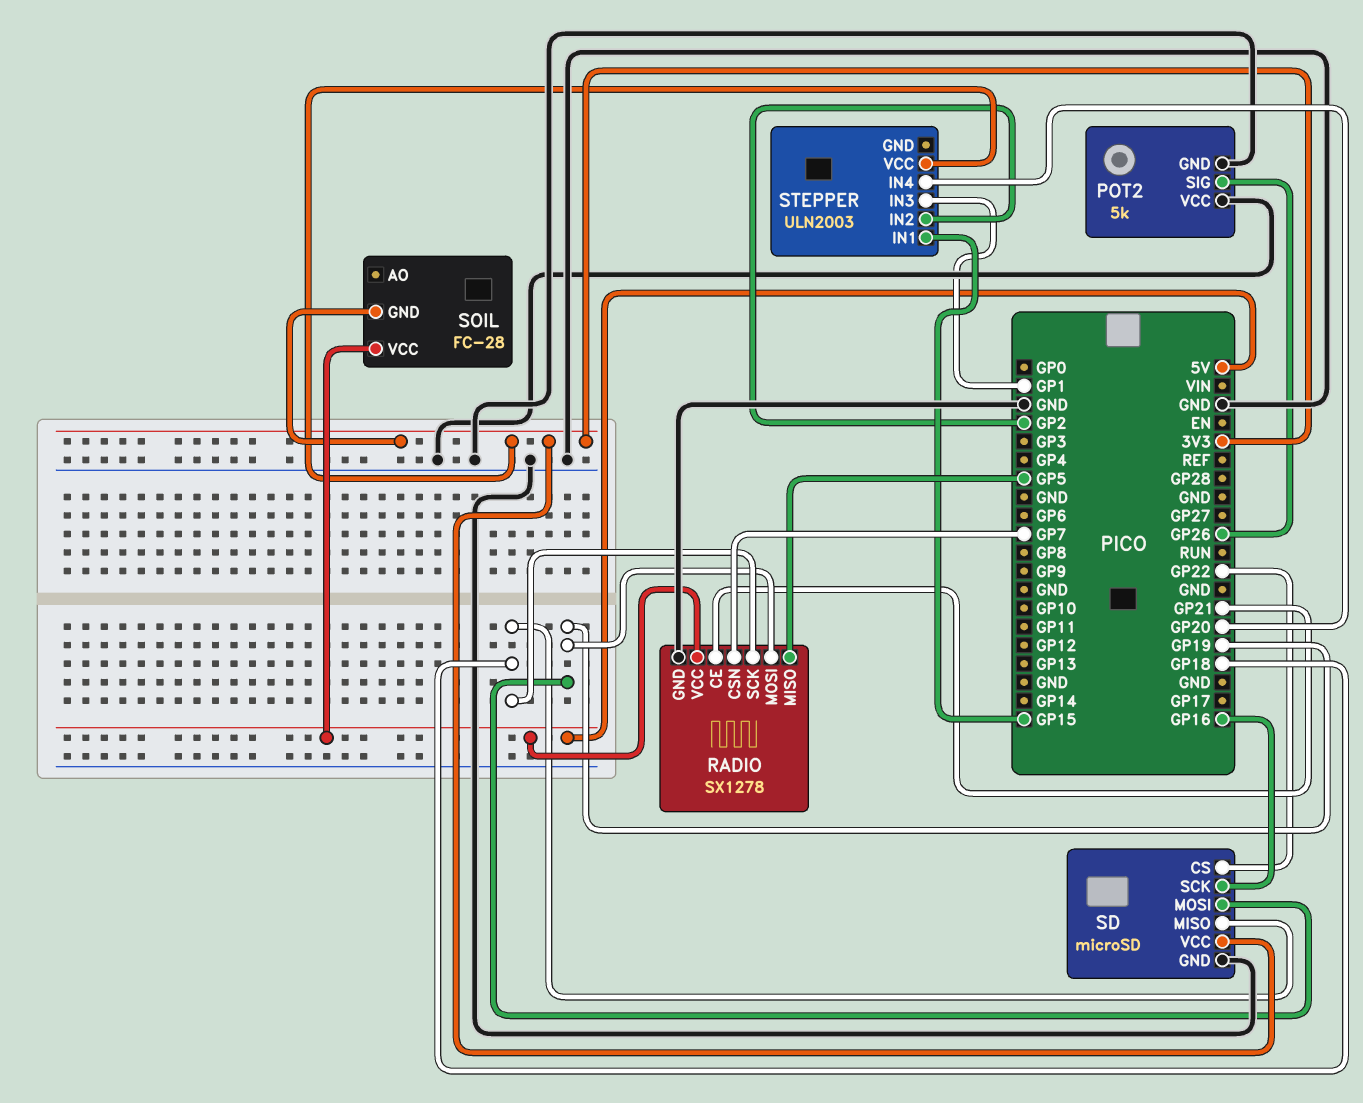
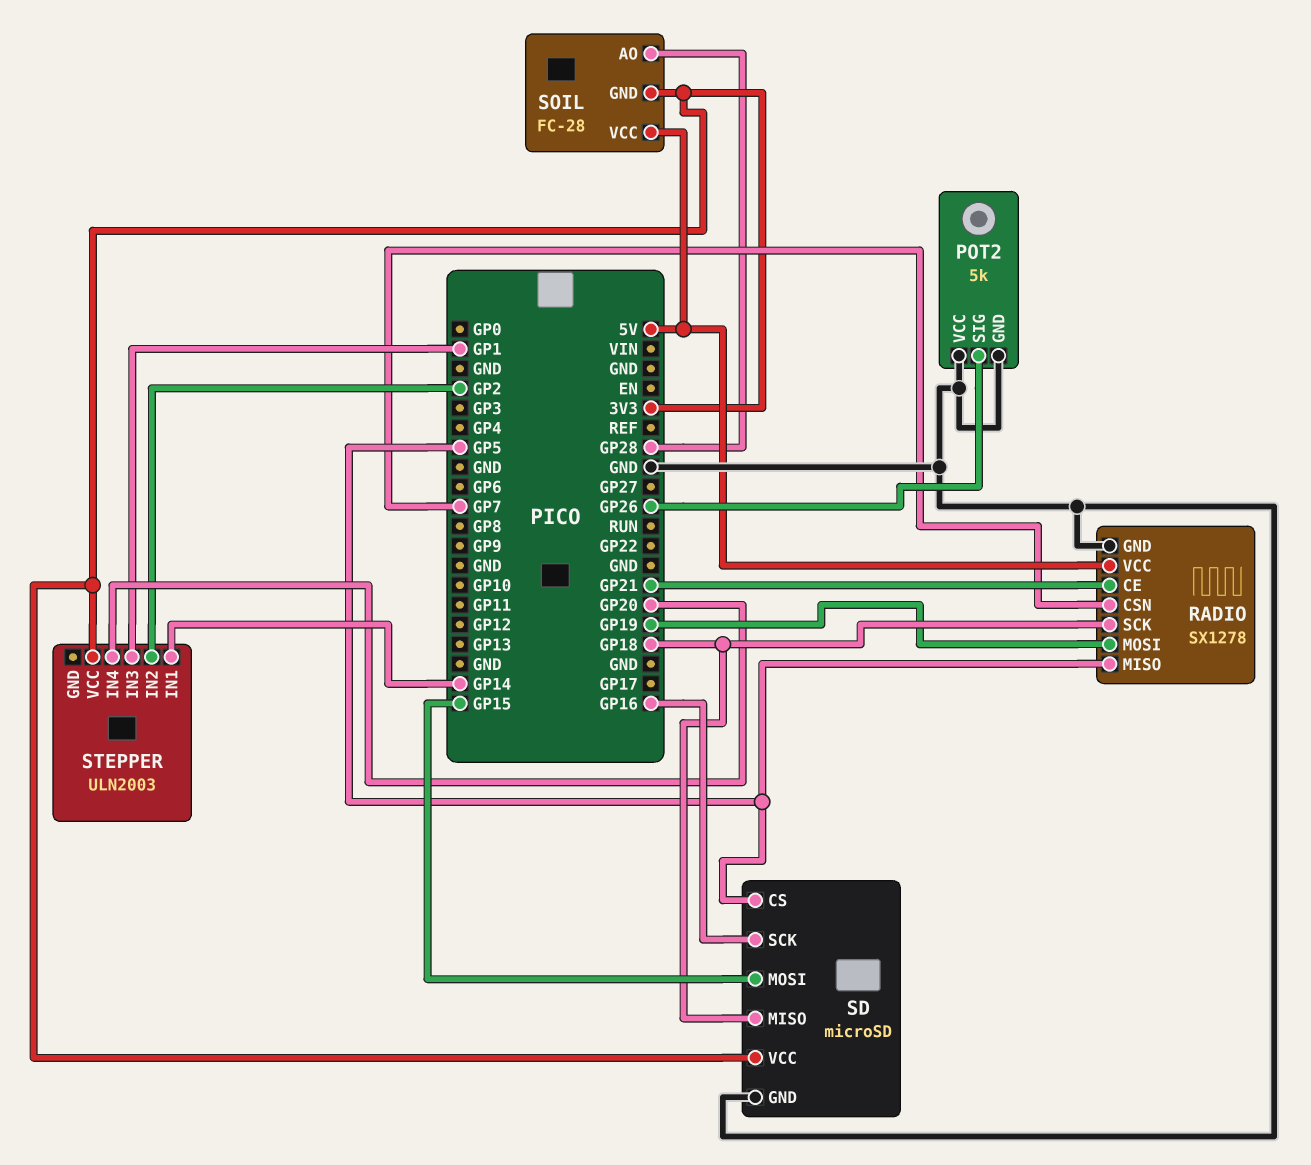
SD pin CS: GP22 -> GP5
SD pin MOSI: GP19 -> GP15
SOIL pin AO: none -> GP28
STEPPER pin IN1: GP15 -> GP14

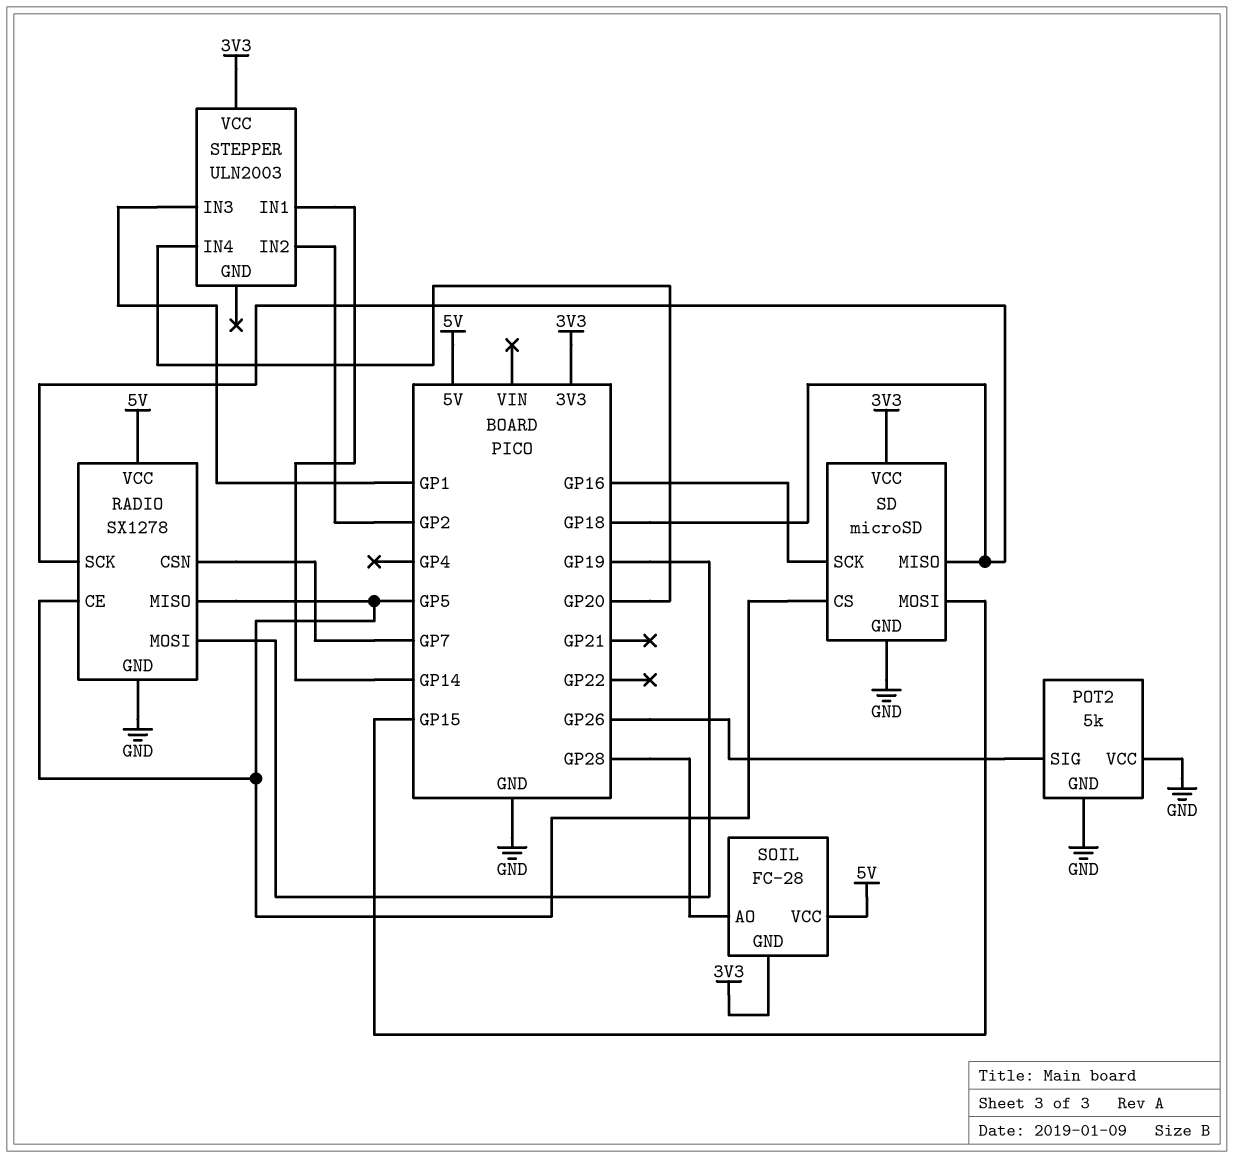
RADIO pin CE: GP21 -> GP5

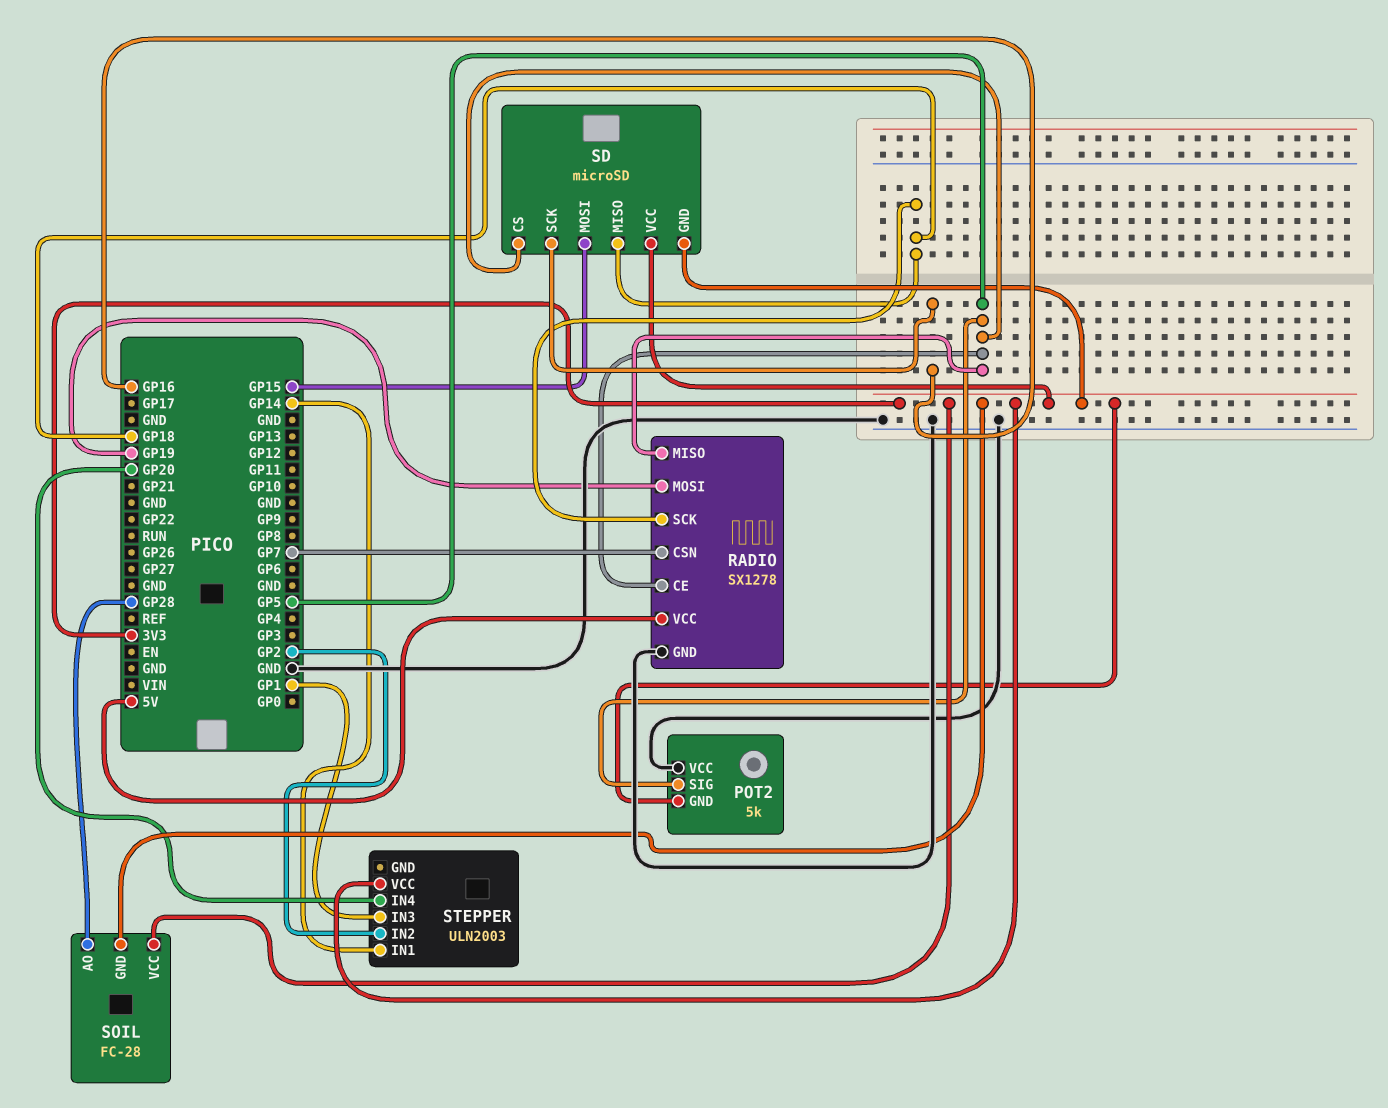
POT2 pin GND: GND -> 3V3
POT2 pin SIG: GP26 -> GP5
SD pin GND: GND -> 3V3
SOIL pin VCC: 5V -> 3V3

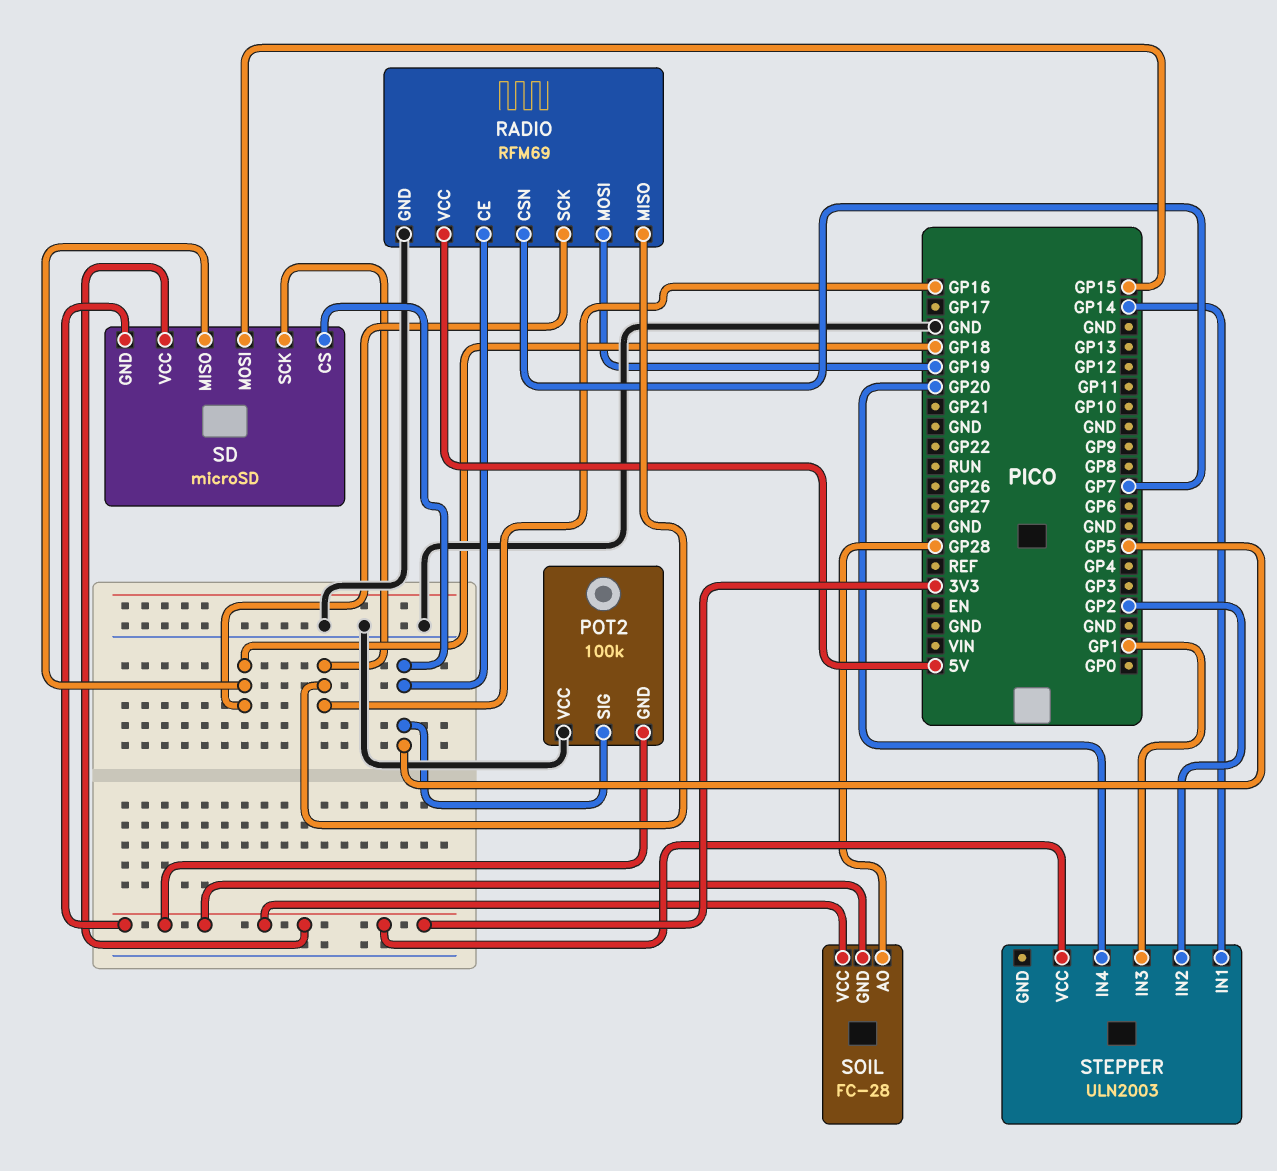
POT2: 5k -> 100k
RADIO: SX1278 -> RFM69
RADIO pin MISO: GP5 -> GP16

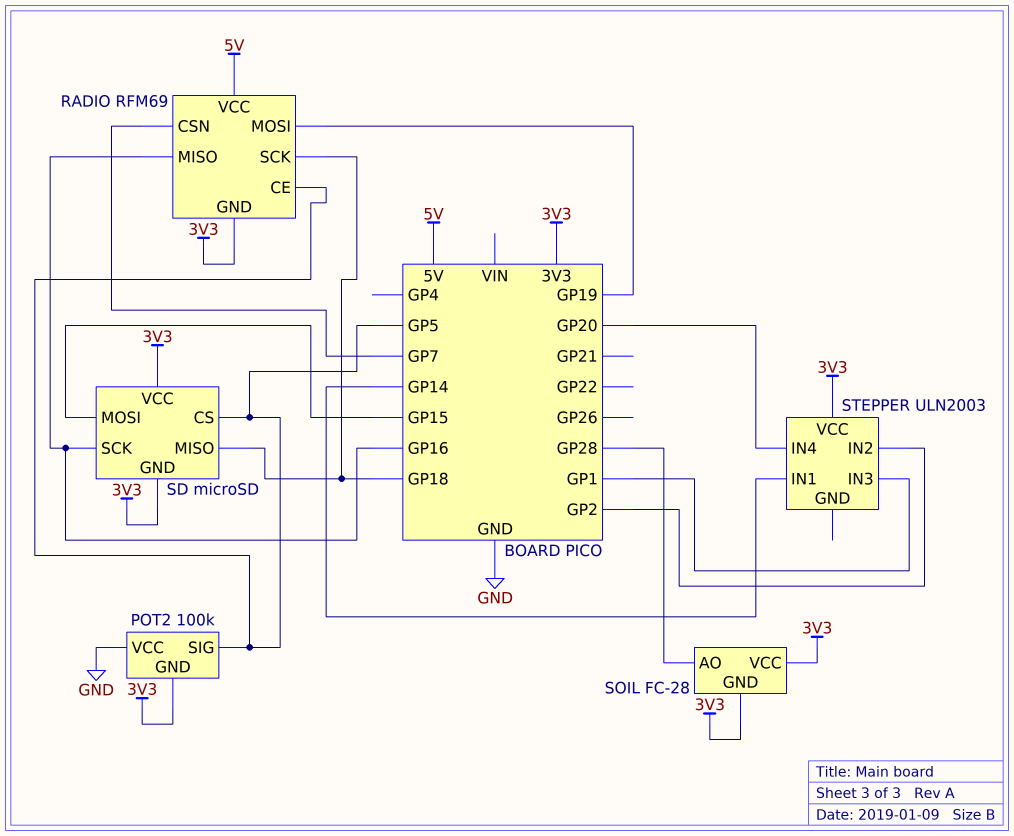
RADIO pin GND: GND -> 3V3

